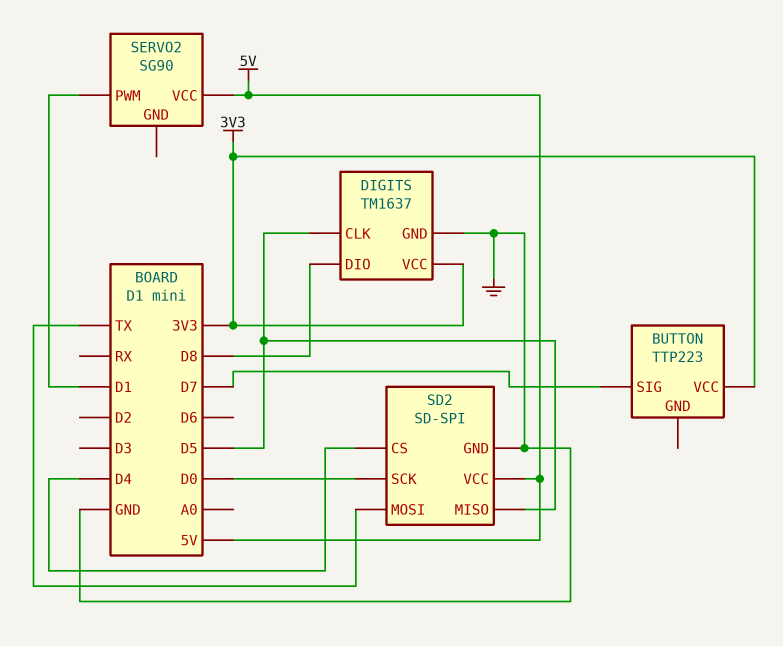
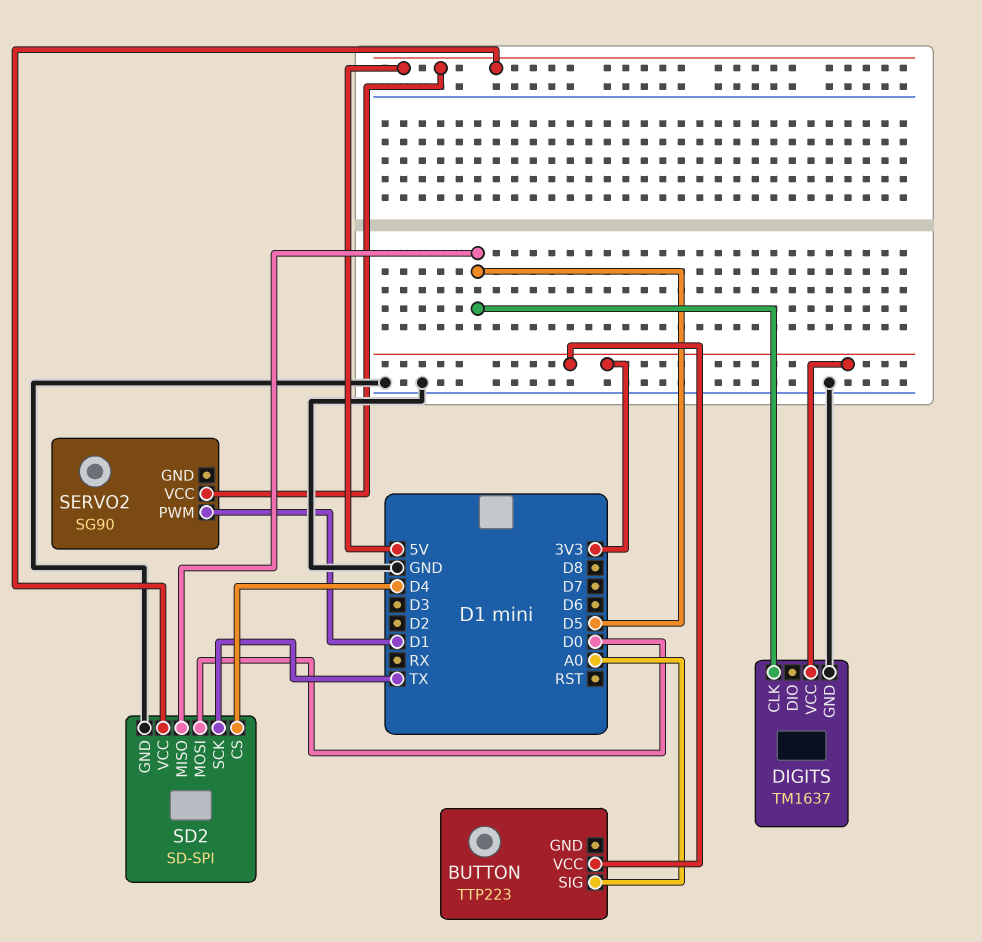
BUTTON pin SIG: D7 -> A0
DIGITS pin DIO: D8 -> none
SD2 pin MOSI: TX -> D0
SD2 pin SCK: D0 -> TX

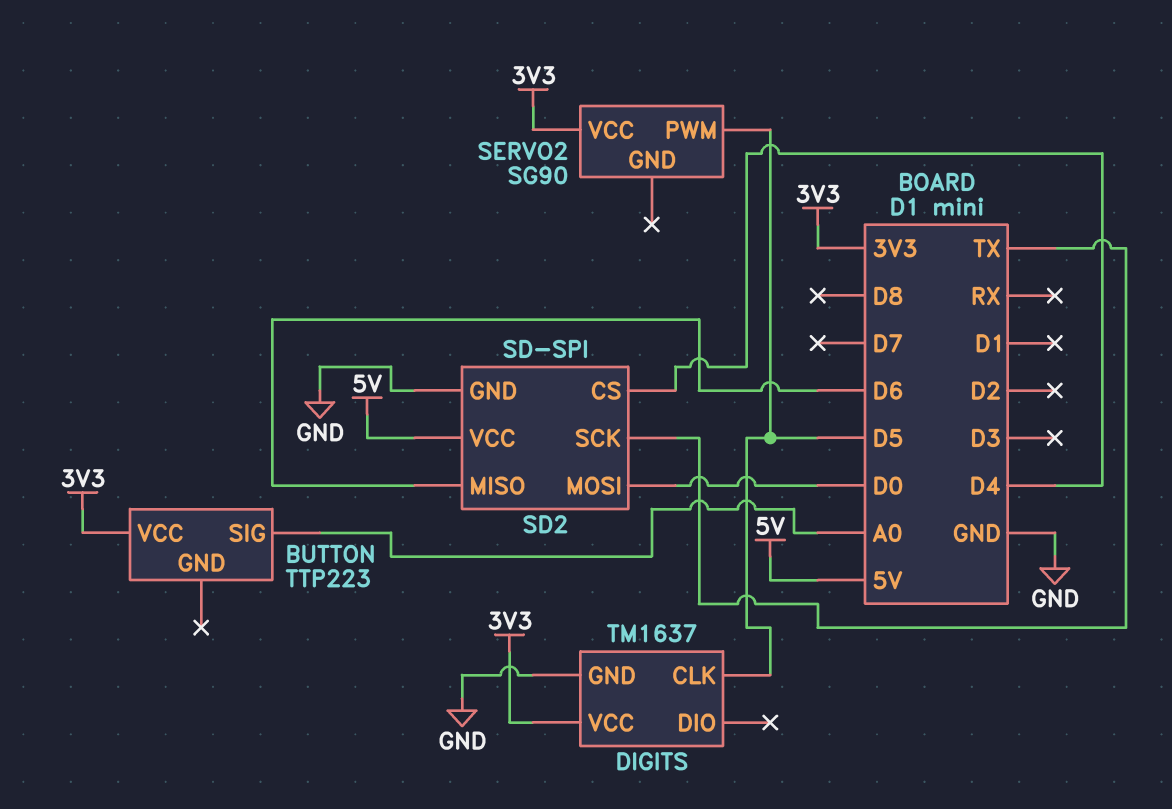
SD2 pin MISO: D5 -> D6
SERVO2 pin PWM: D1 -> D5
SERVO2 pin VCC: 5V -> 3V3

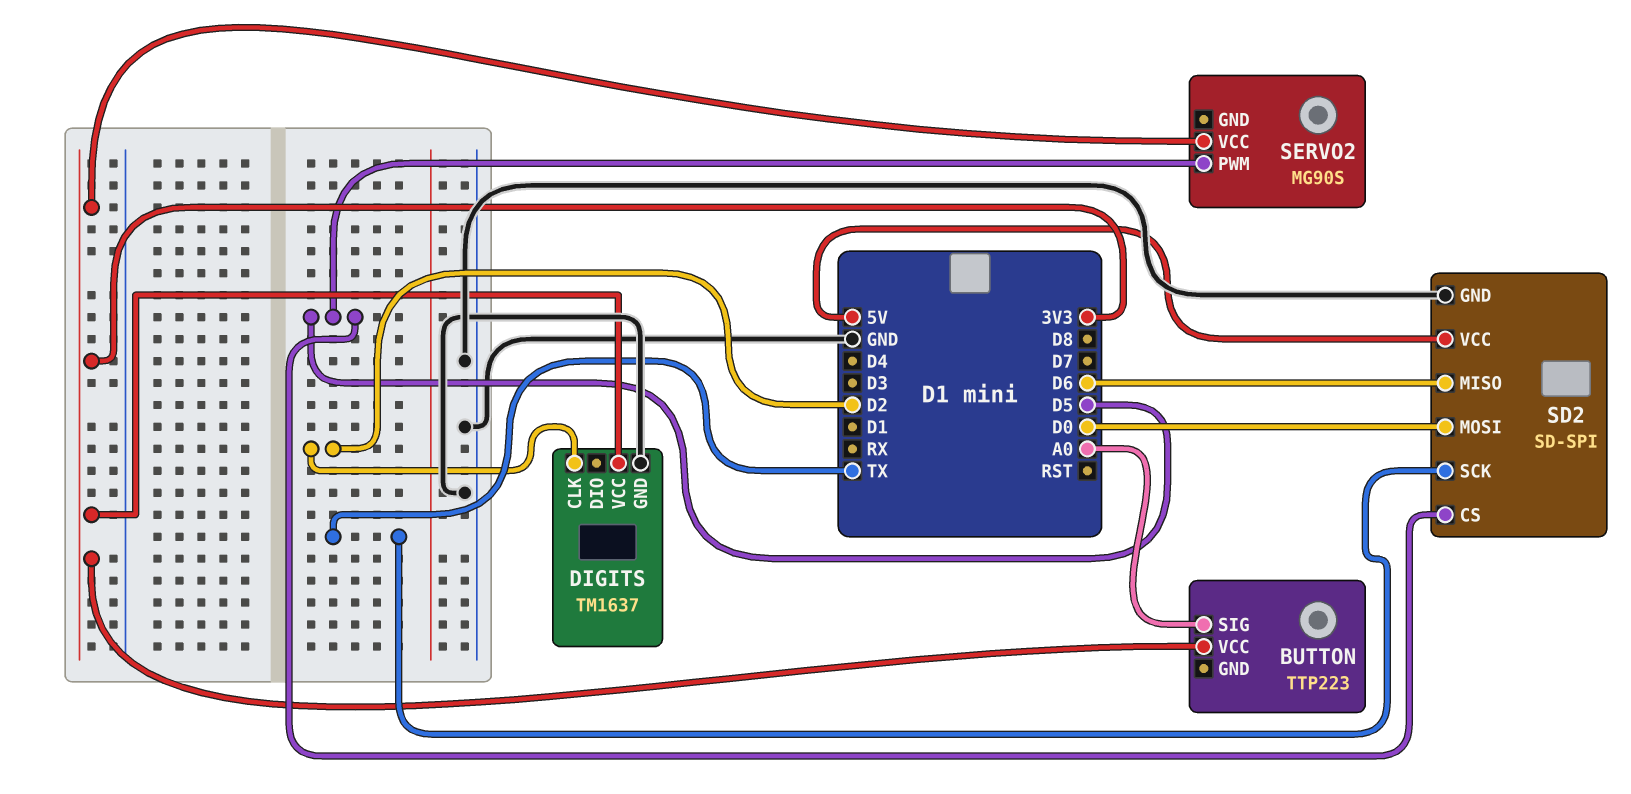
DIGITS pin CLK: D5 -> D2
SD2 pin CS: D4 -> D5
SERVO2: SG90 -> MG90S

